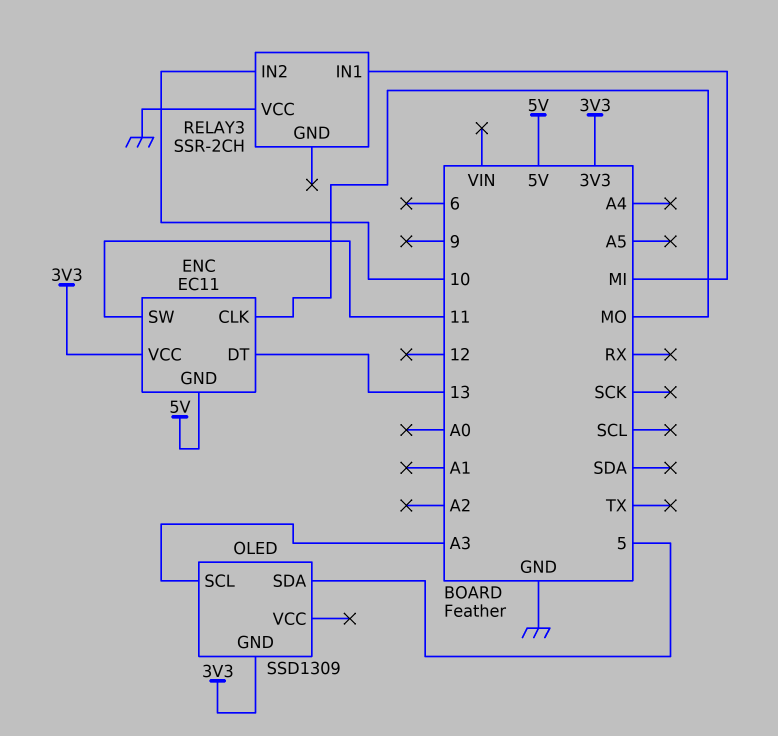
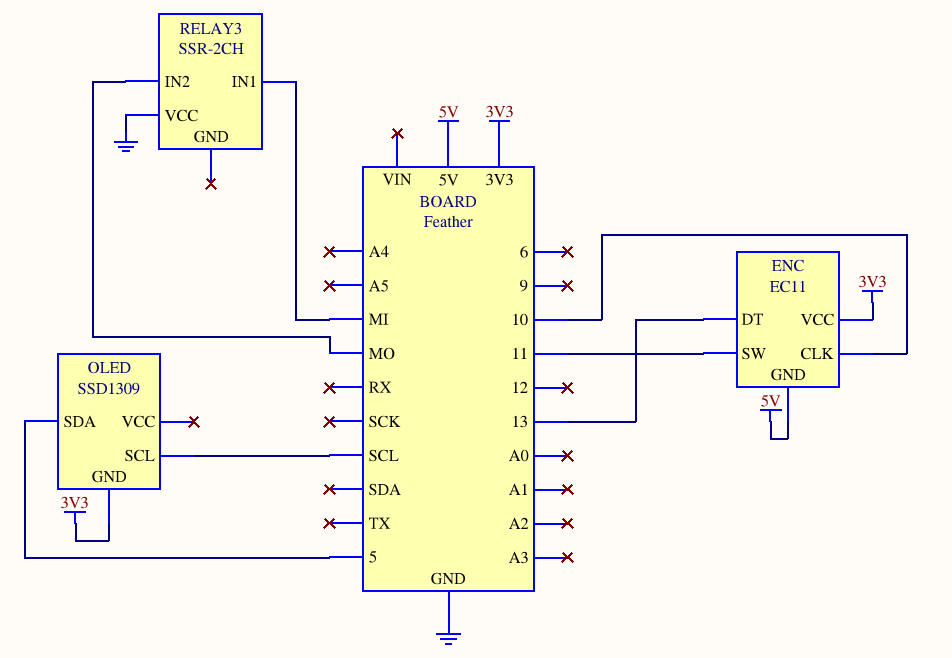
ENC pin CLK: MO -> 10
OLED pin SCL: A3 -> SCL
RELAY3 pin IN2: 10 -> MO

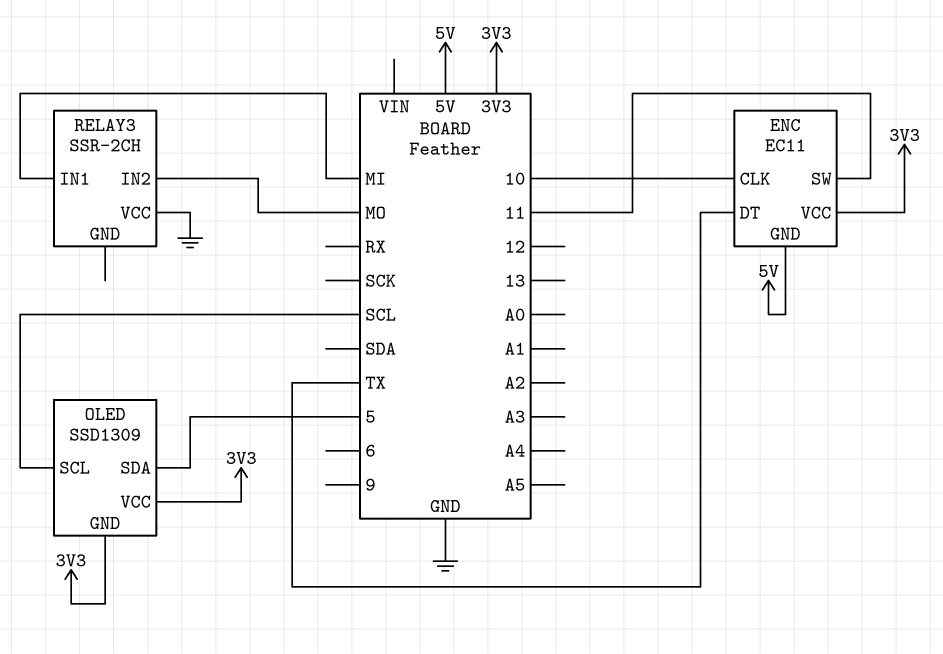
ENC pin DT: 13 -> TX
OLED pin VCC: none -> 3V3

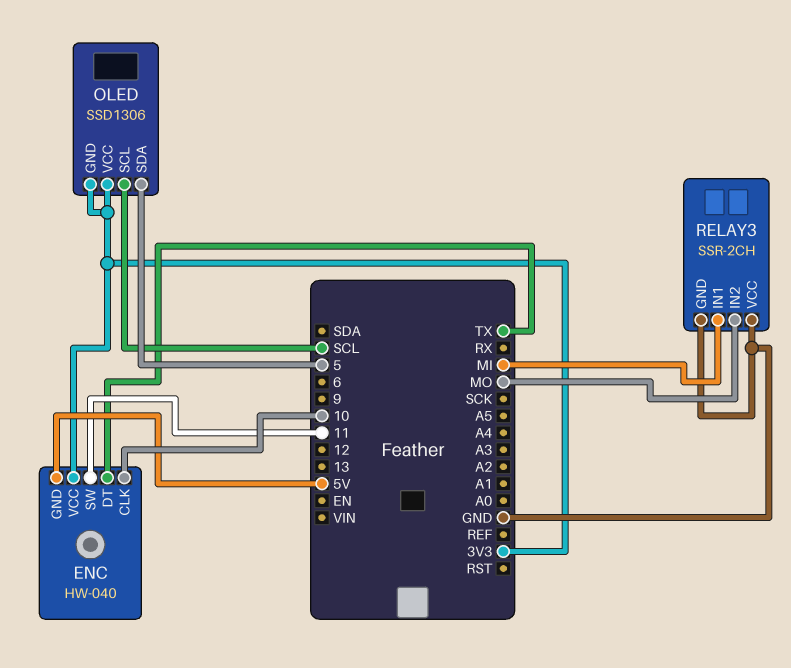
ENC: EC11 -> HW-040
OLED: SSD1309 -> SSD1306
RELAY3 pin GND: none -> GND

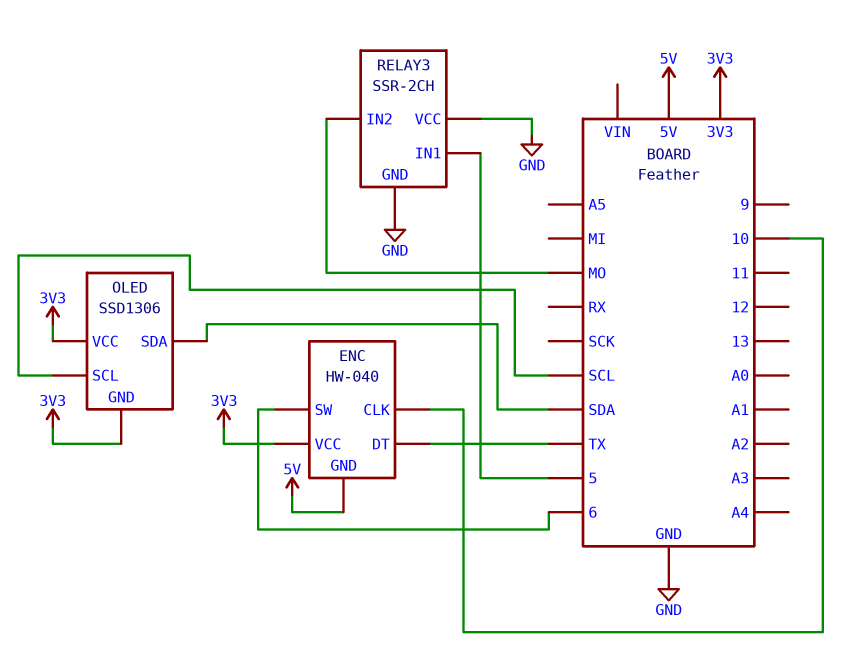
ENC pin SW: 11 -> 6
OLED pin SDA: 5 -> SDA
RELAY3 pin IN1: MI -> 5

